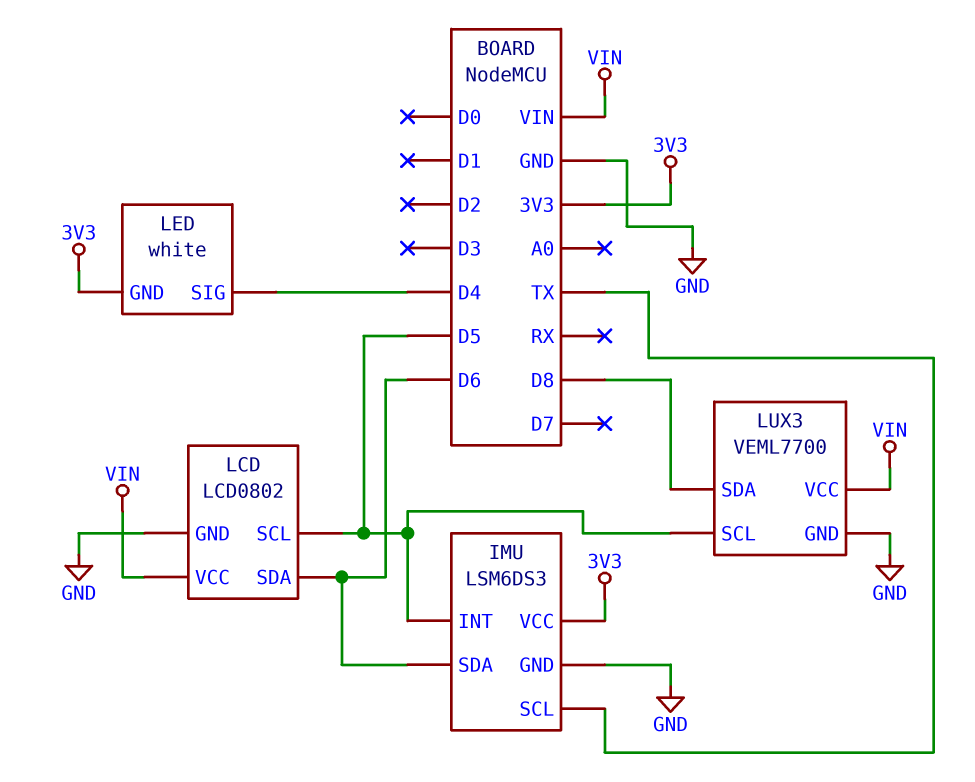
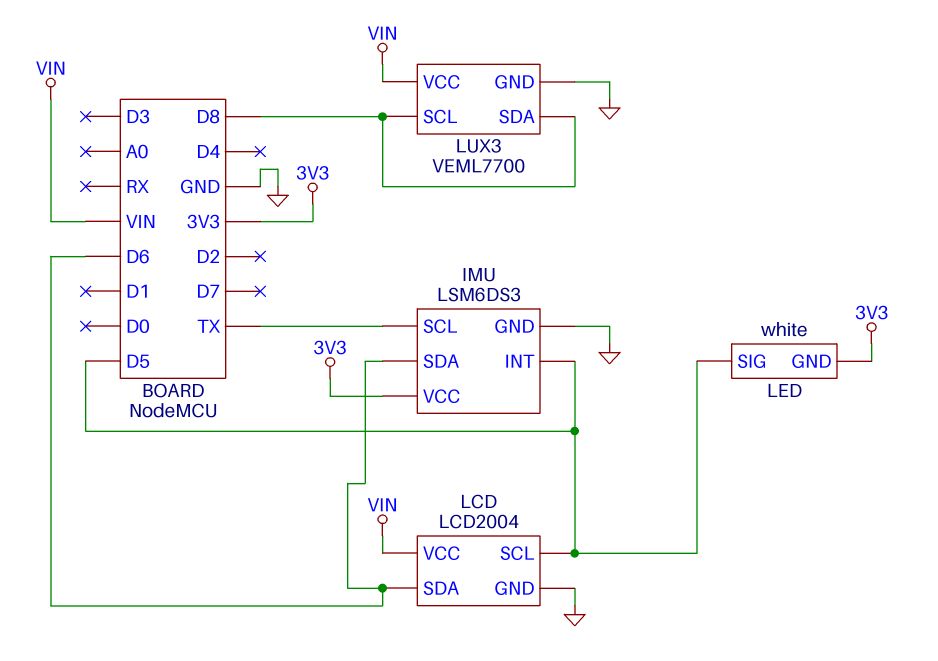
LCD: LCD0802 -> LCD2004
LED pin SIG: D4 -> D5
LUX3 pin SCL: D5 -> D8

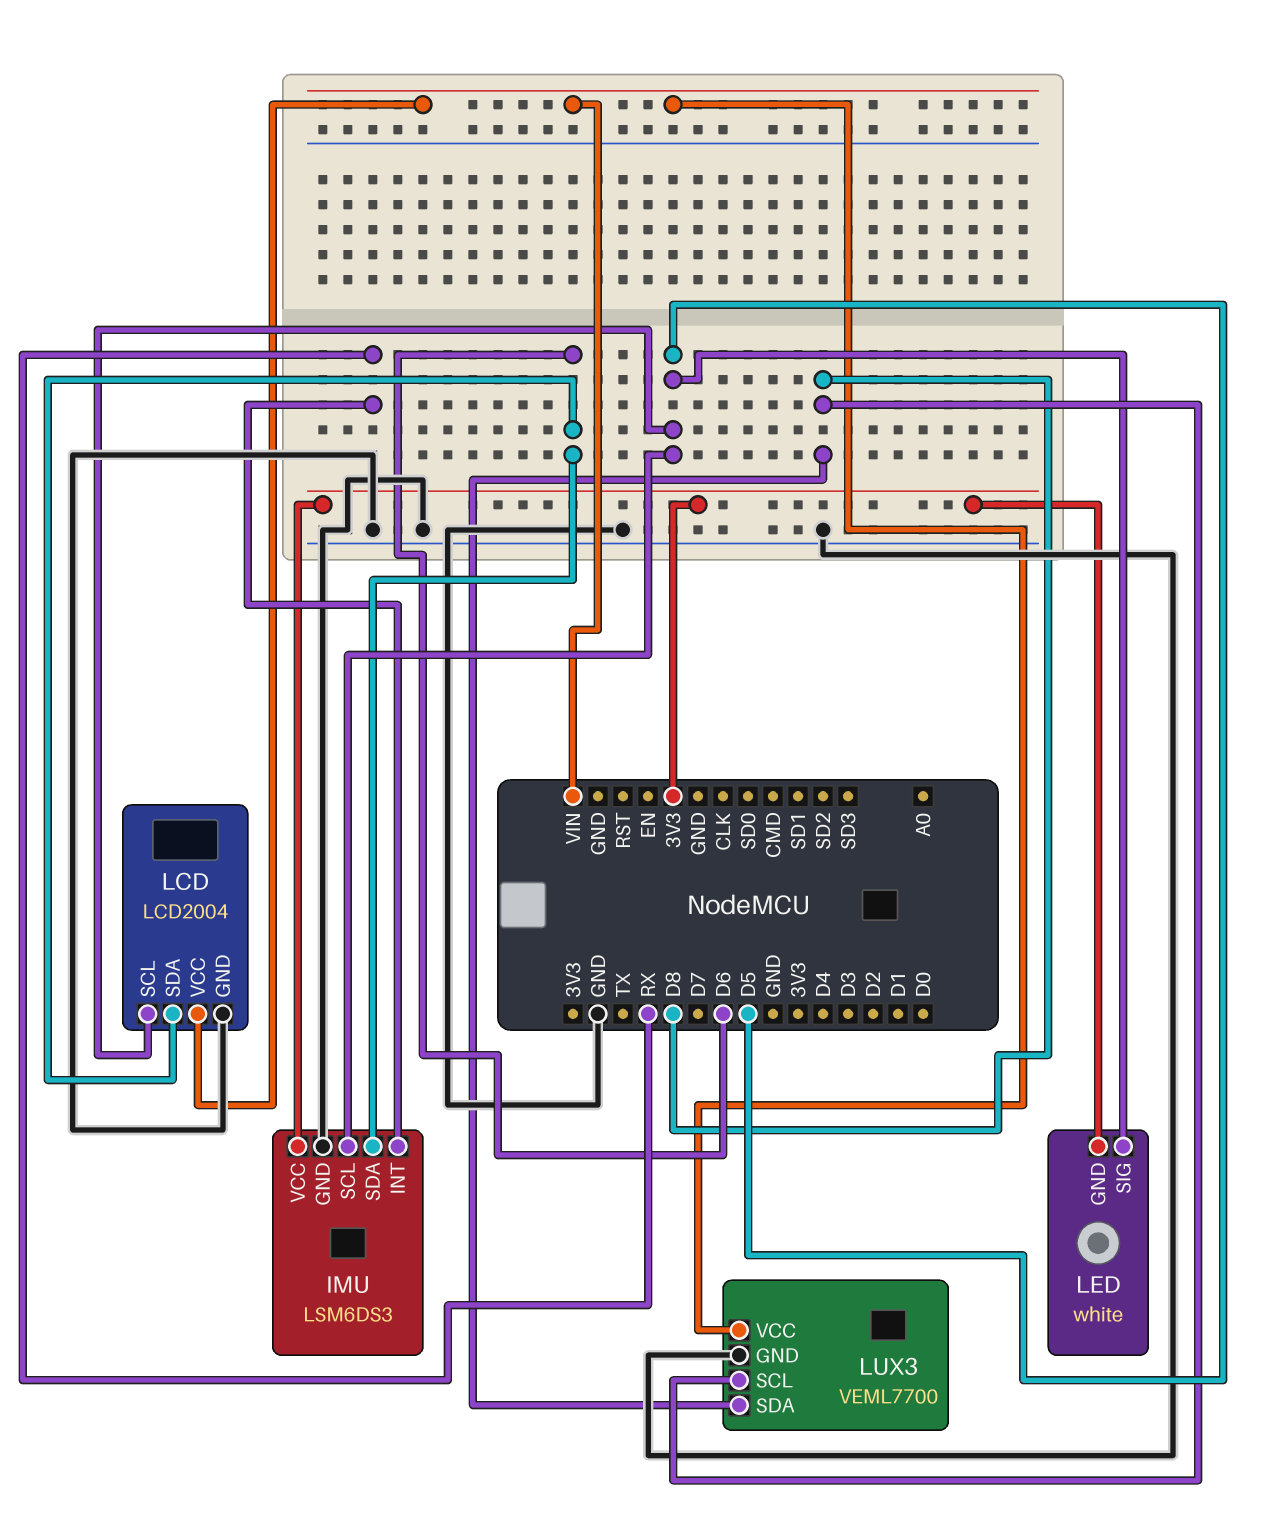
IMU pin INT: D5 -> RX
IMU pin SCL: TX -> D5

